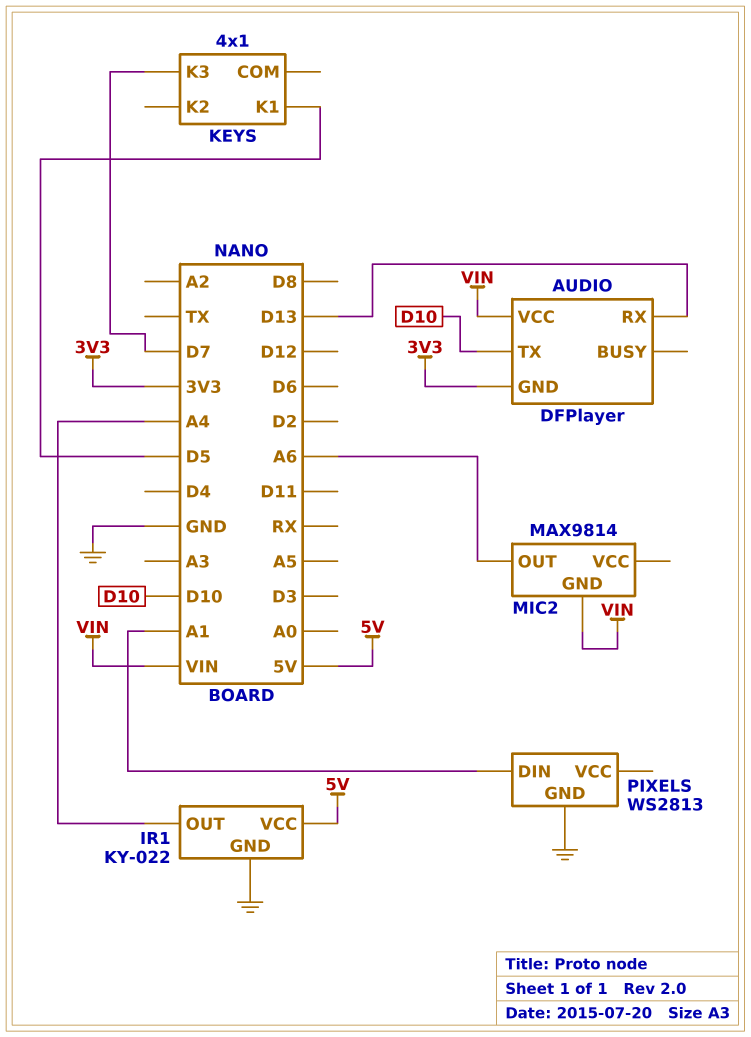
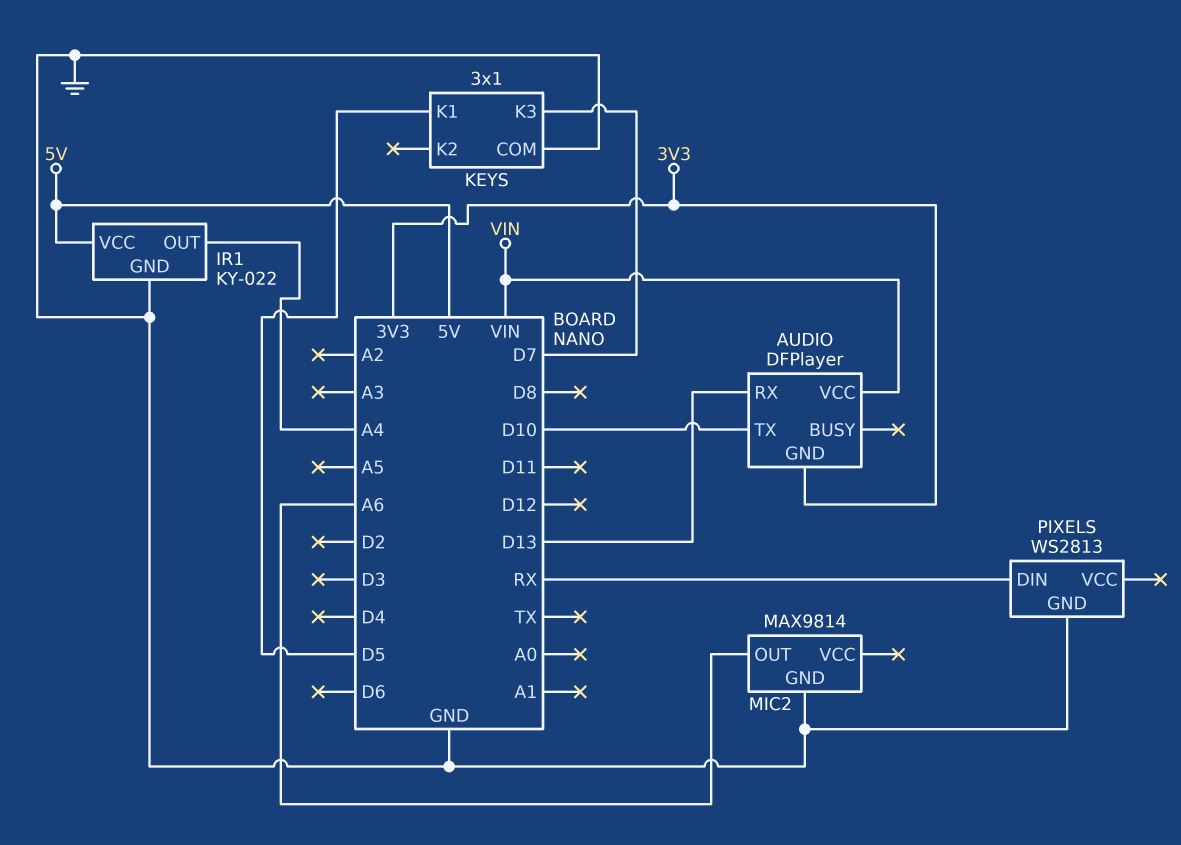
KEYS: 4x1 -> 3x1
KEYS pin COM: none -> GND
MIC2 pin GND: VIN -> GND
PIXELS pin DIN: A1 -> RX

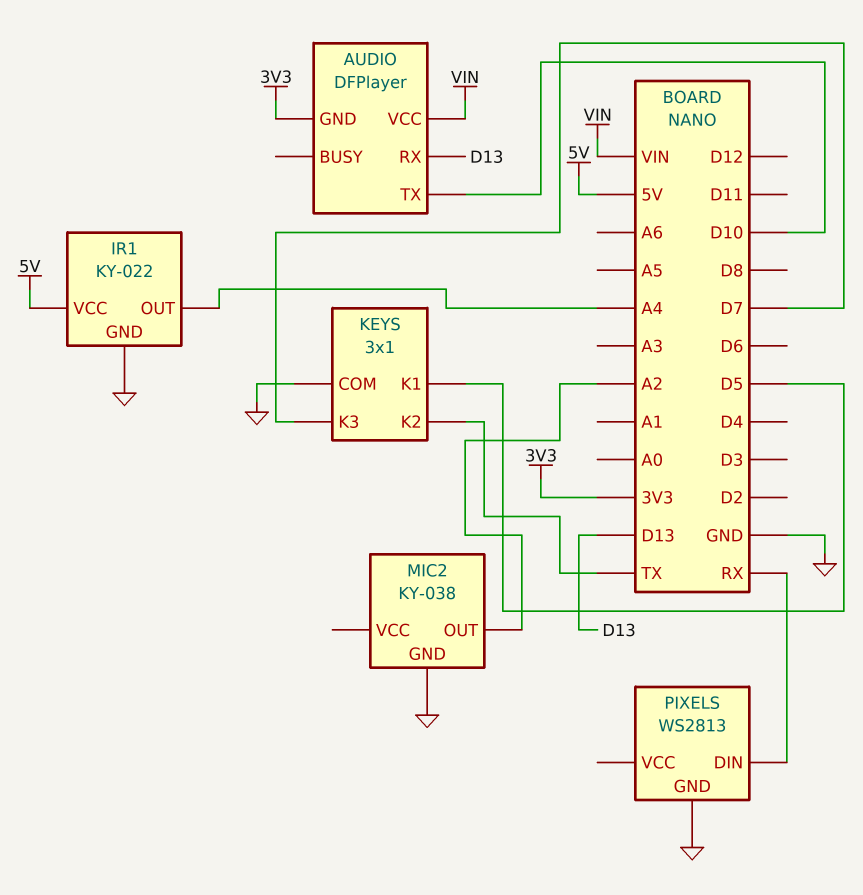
KEYS pin K2: none -> TX
MIC2: MAX9814 -> KY-038
MIC2 pin OUT: A6 -> A2

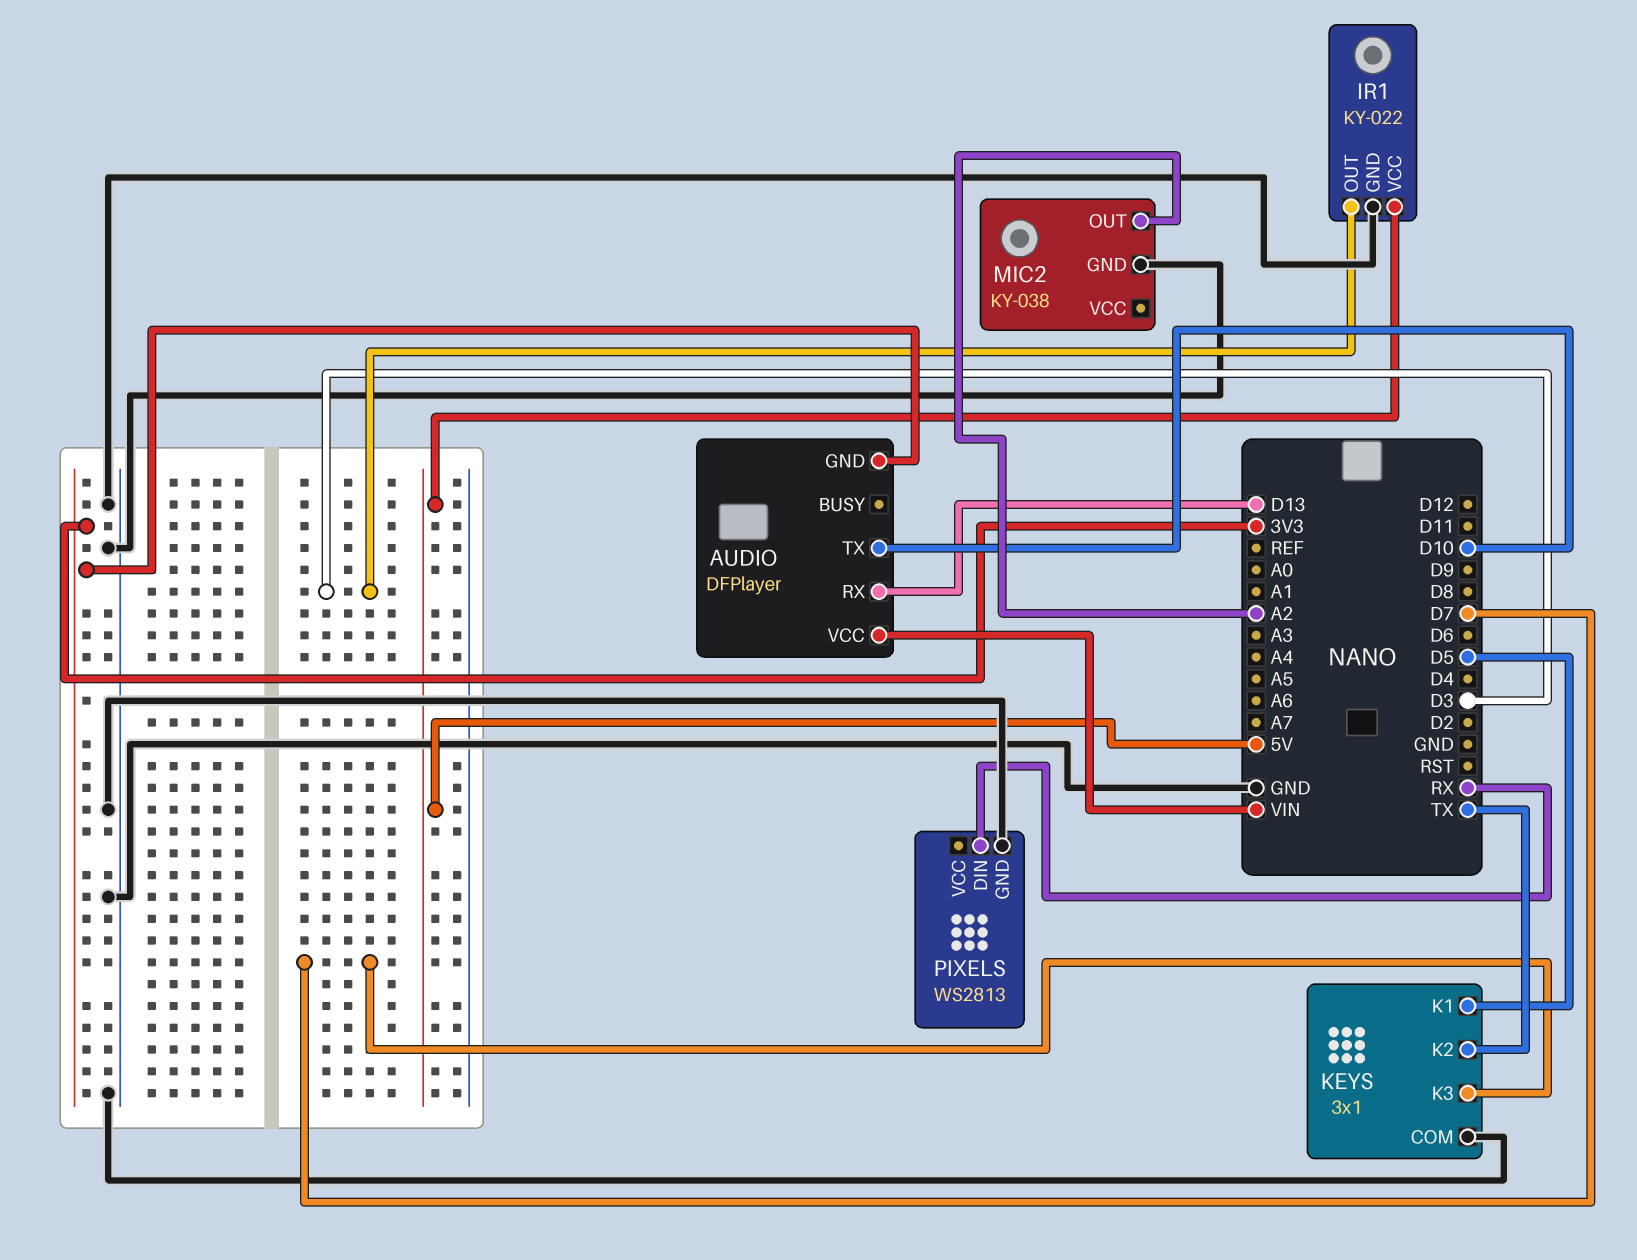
IR1 pin OUT: A4 -> D3

